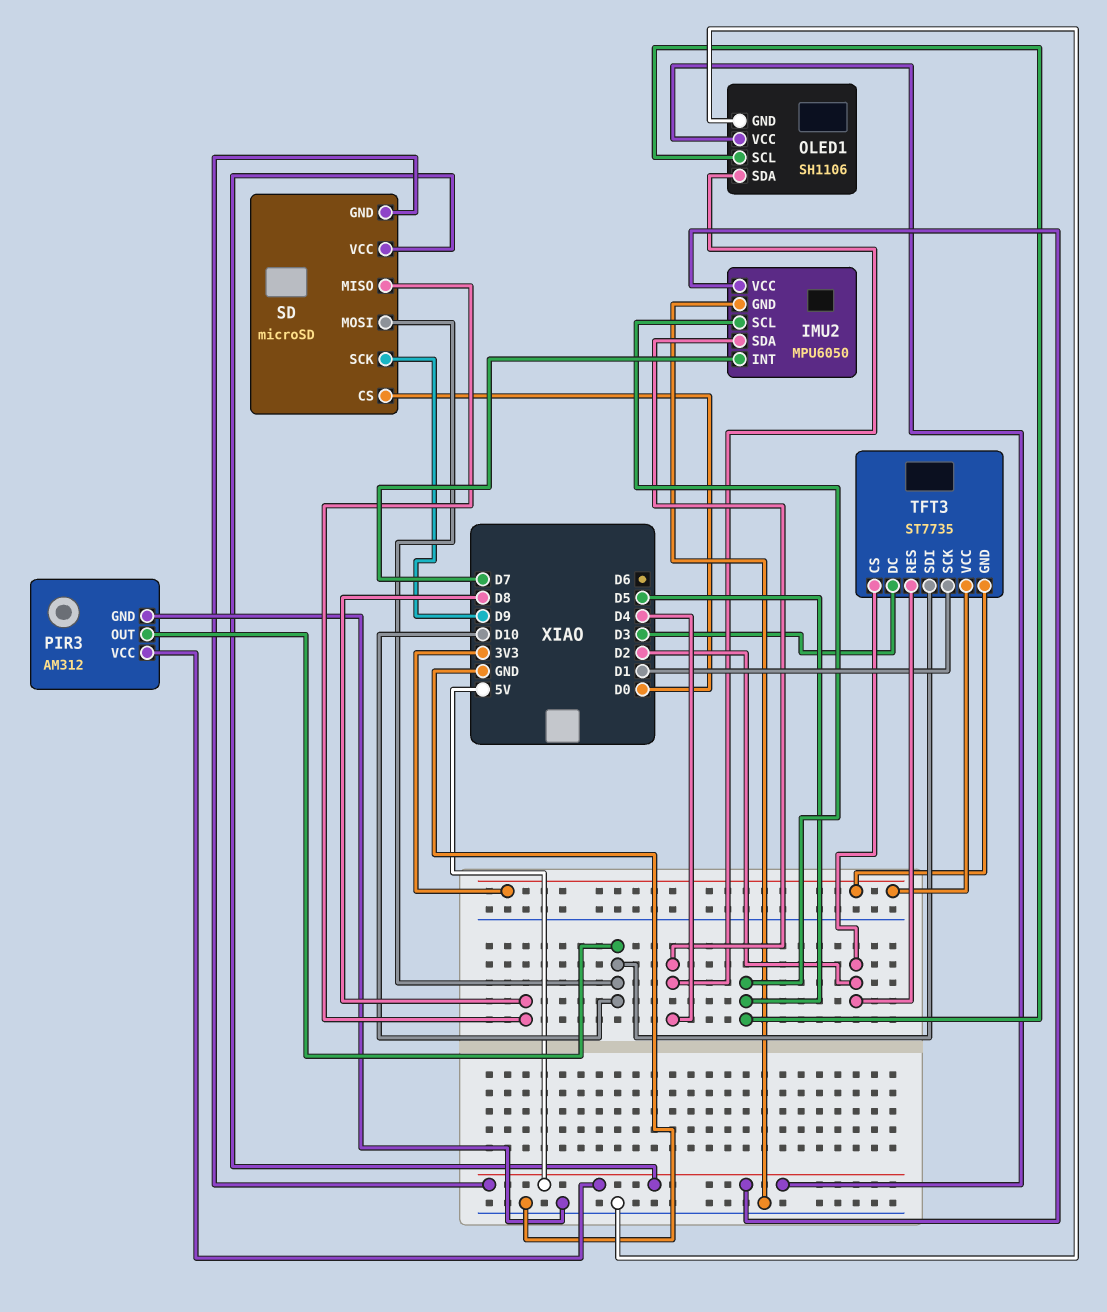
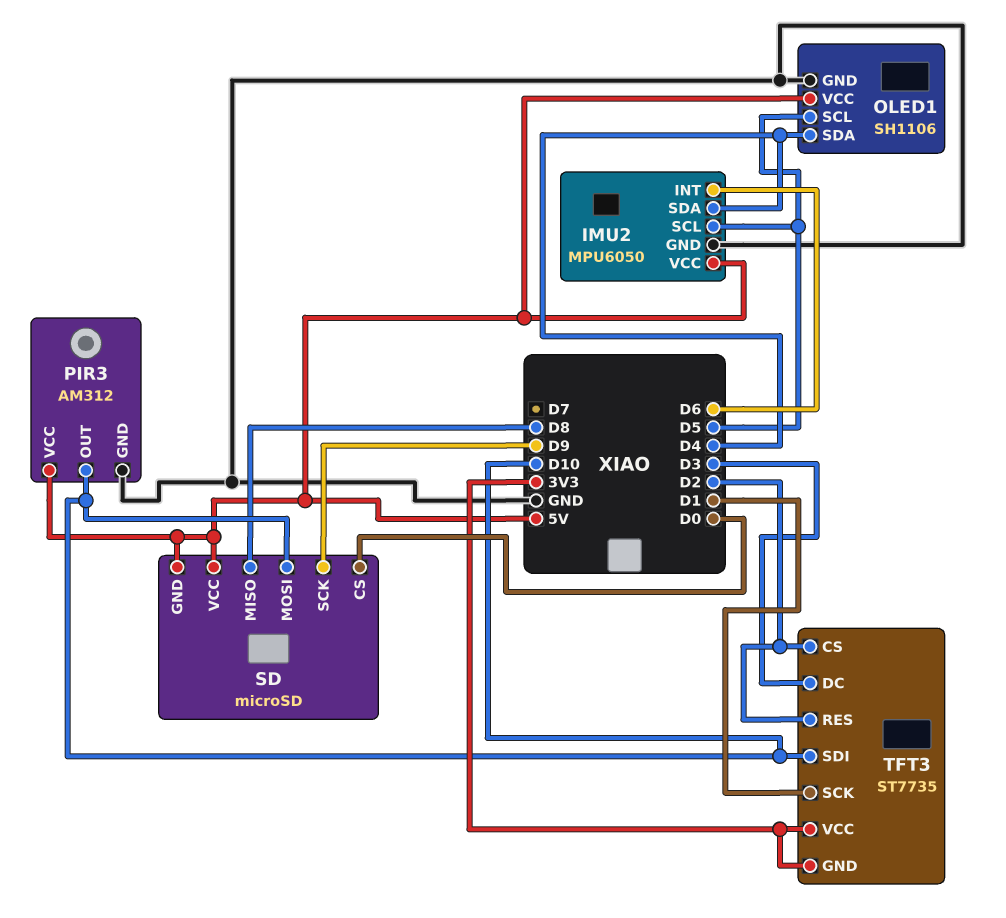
IMU2 pin INT: D7 -> D6

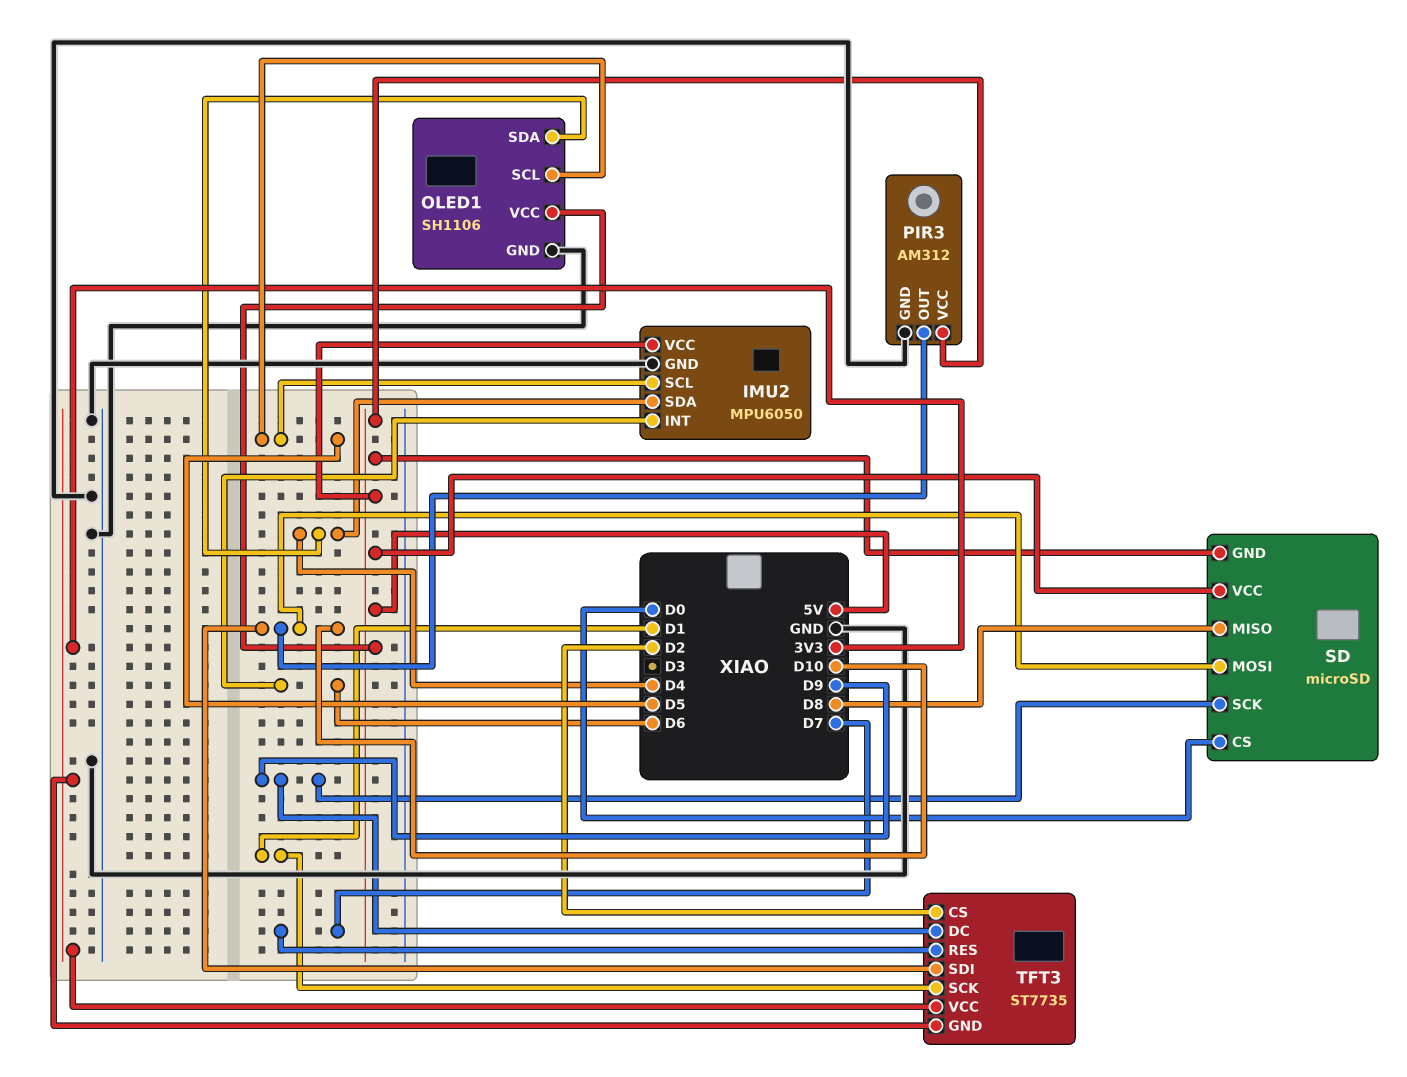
TFT3 pin DC: D3 -> D9
TFT3 pin RES: D2 -> D7

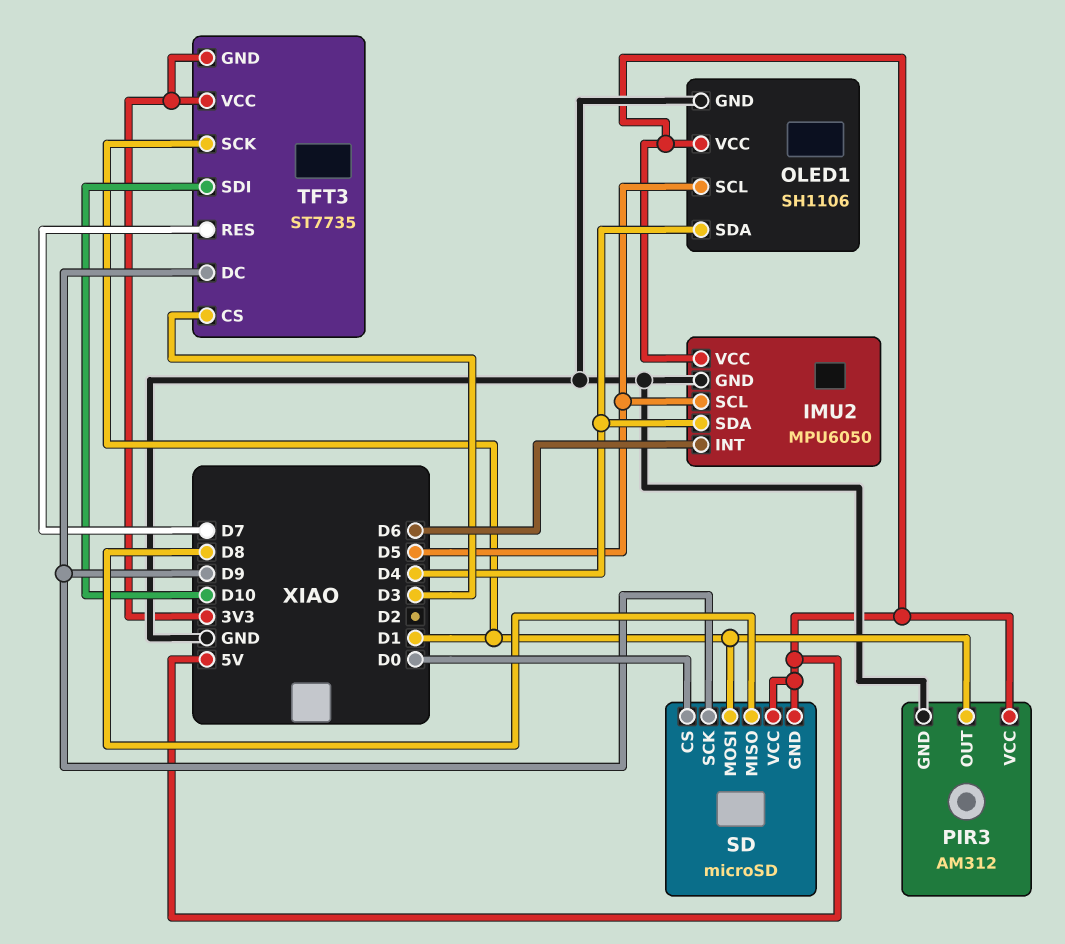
PIR3 pin OUT: D10 -> D1
SD pin MOSI: D10 -> D1
TFT3 pin CS: D2 -> D3

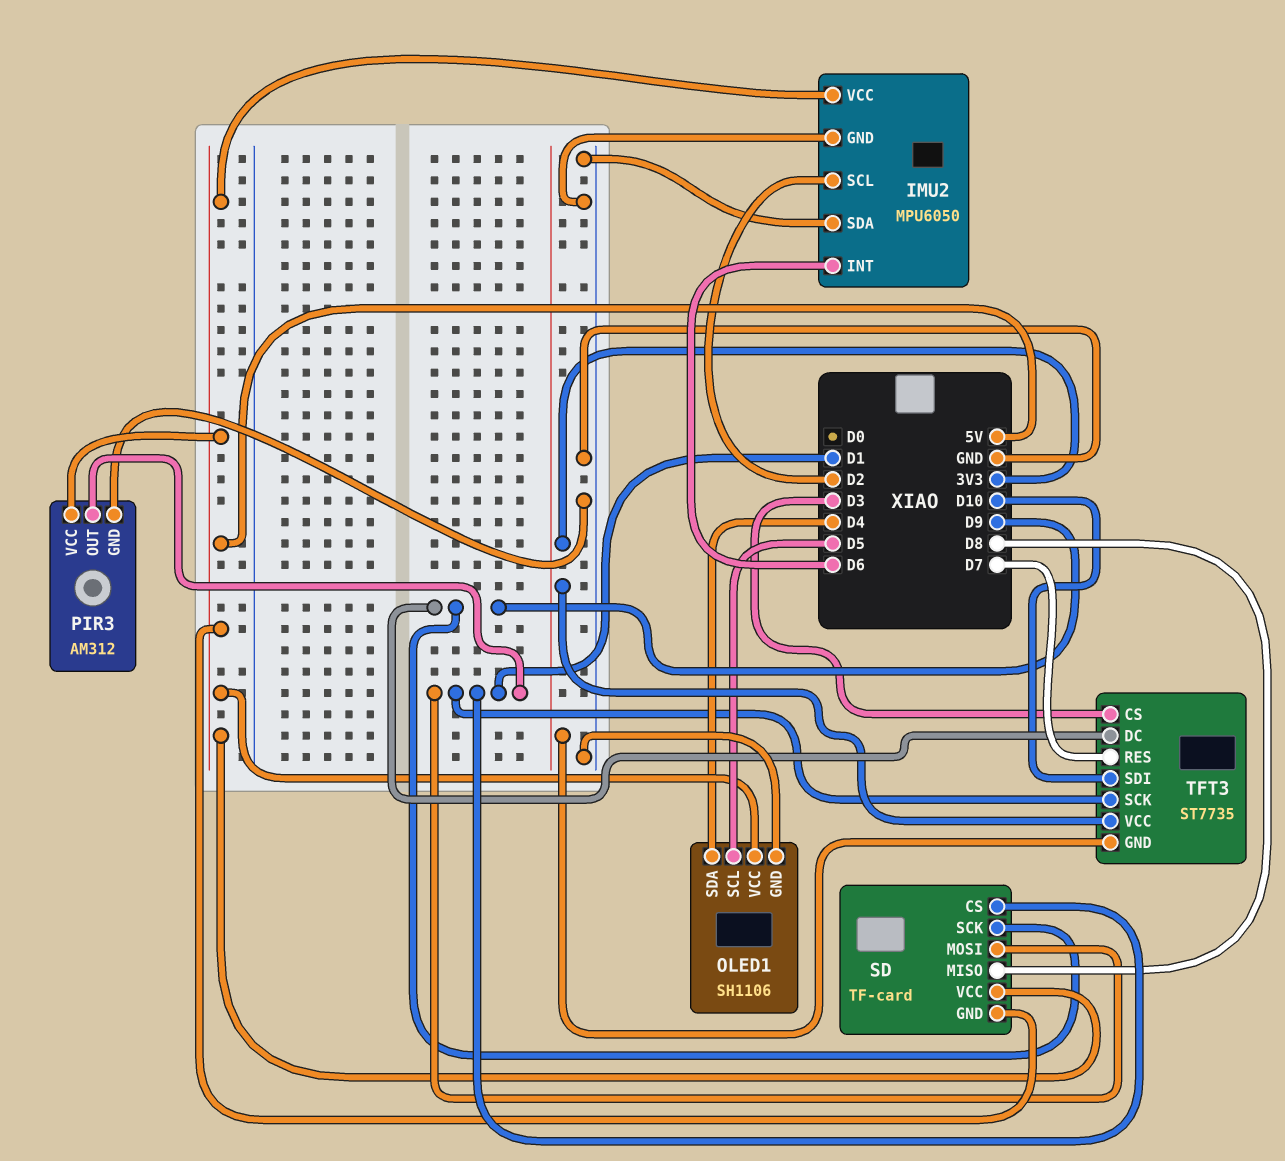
IMU2 pin SCL: D5 -> D2
IMU2 pin SDA: D4 -> GND
SD: microSD -> TF-card
SD pin CS: D0 -> D1

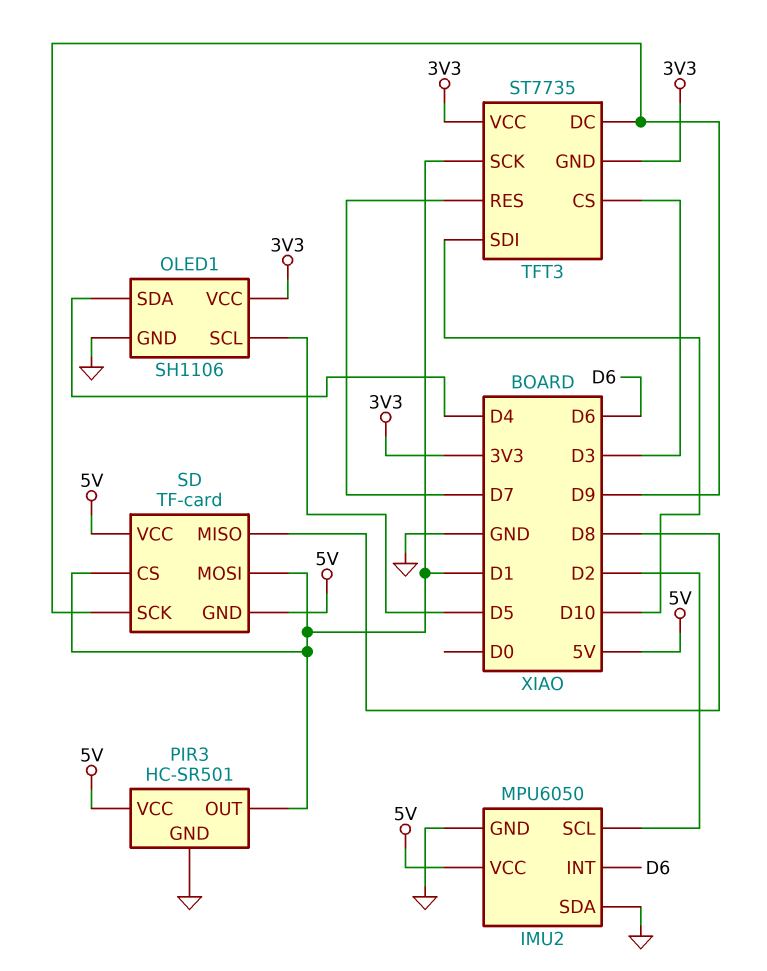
OLED1 pin VCC: 5V -> 3V3
PIR3: AM312 -> HC-SR501

